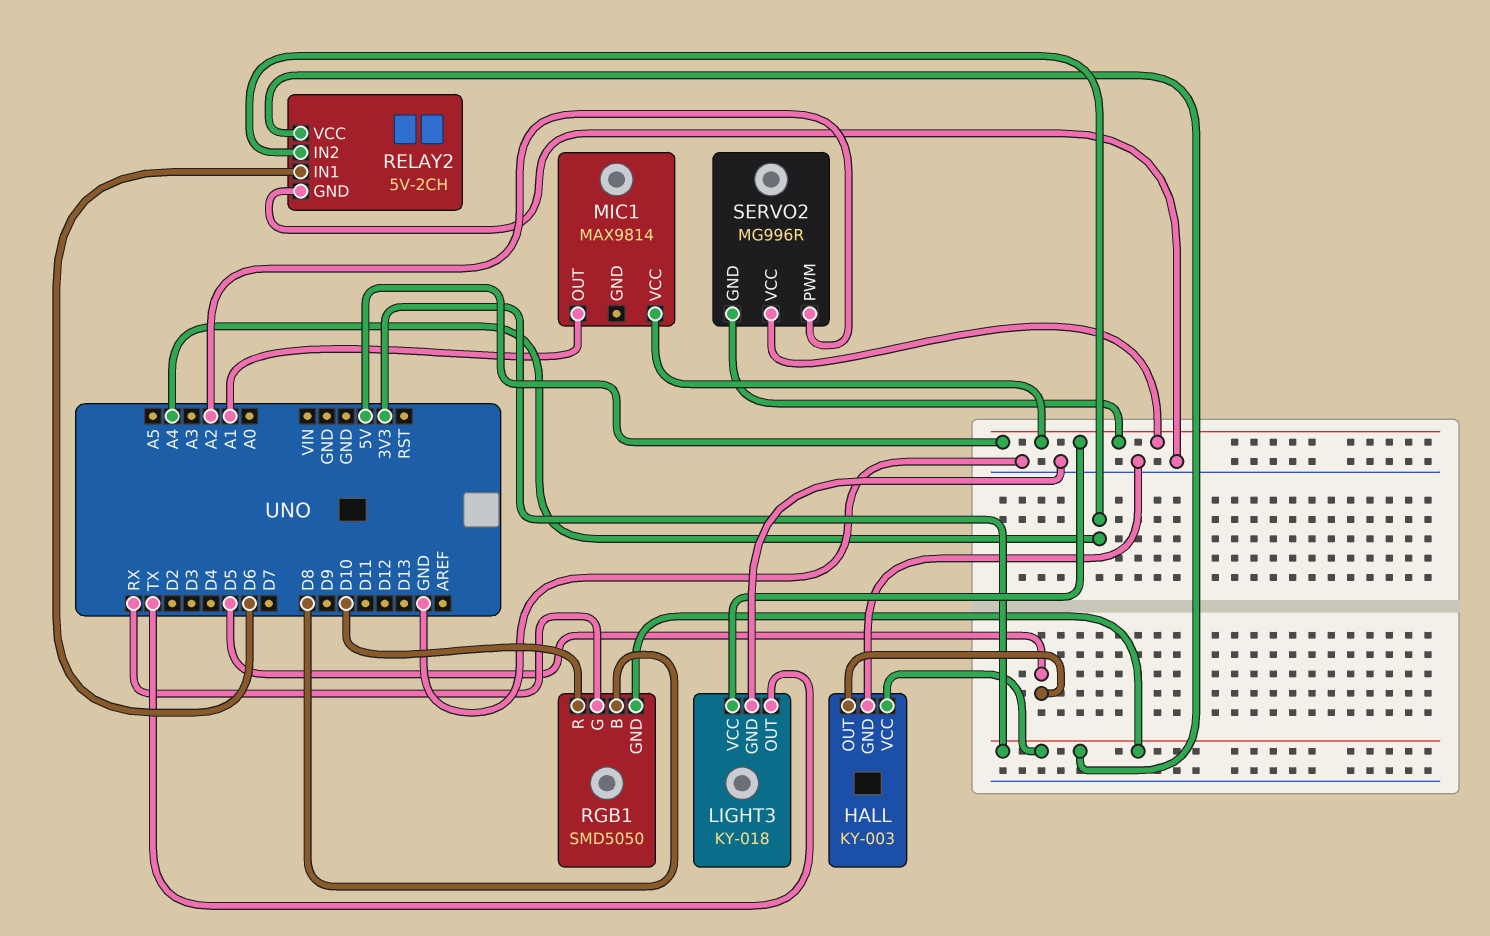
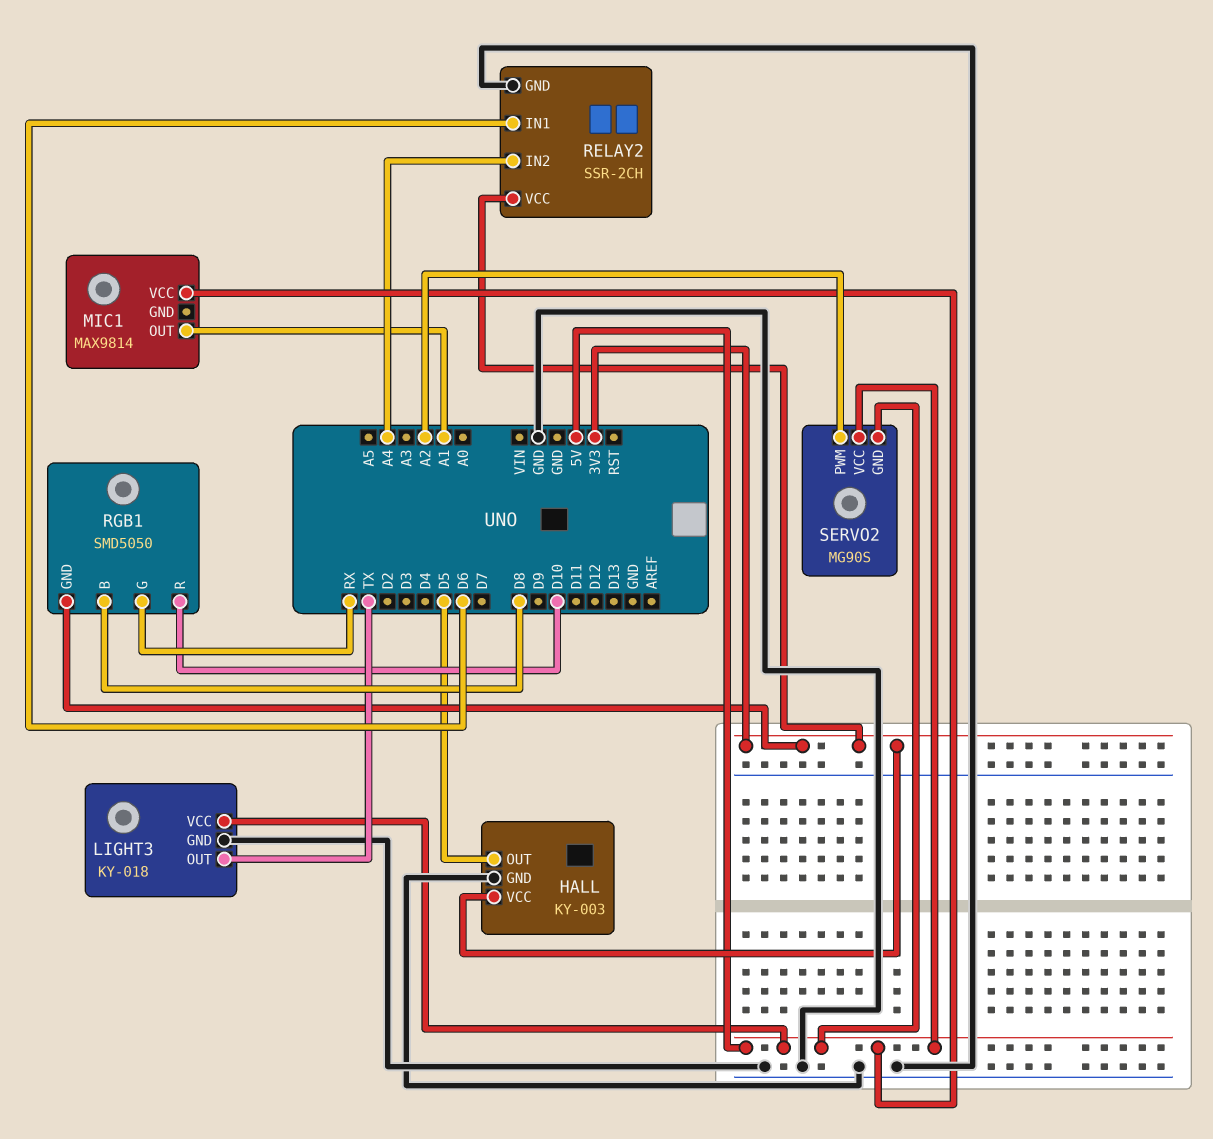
RELAY2: 5V-2CH -> SSR-2CH
SERVO2: MG996R -> MG90S

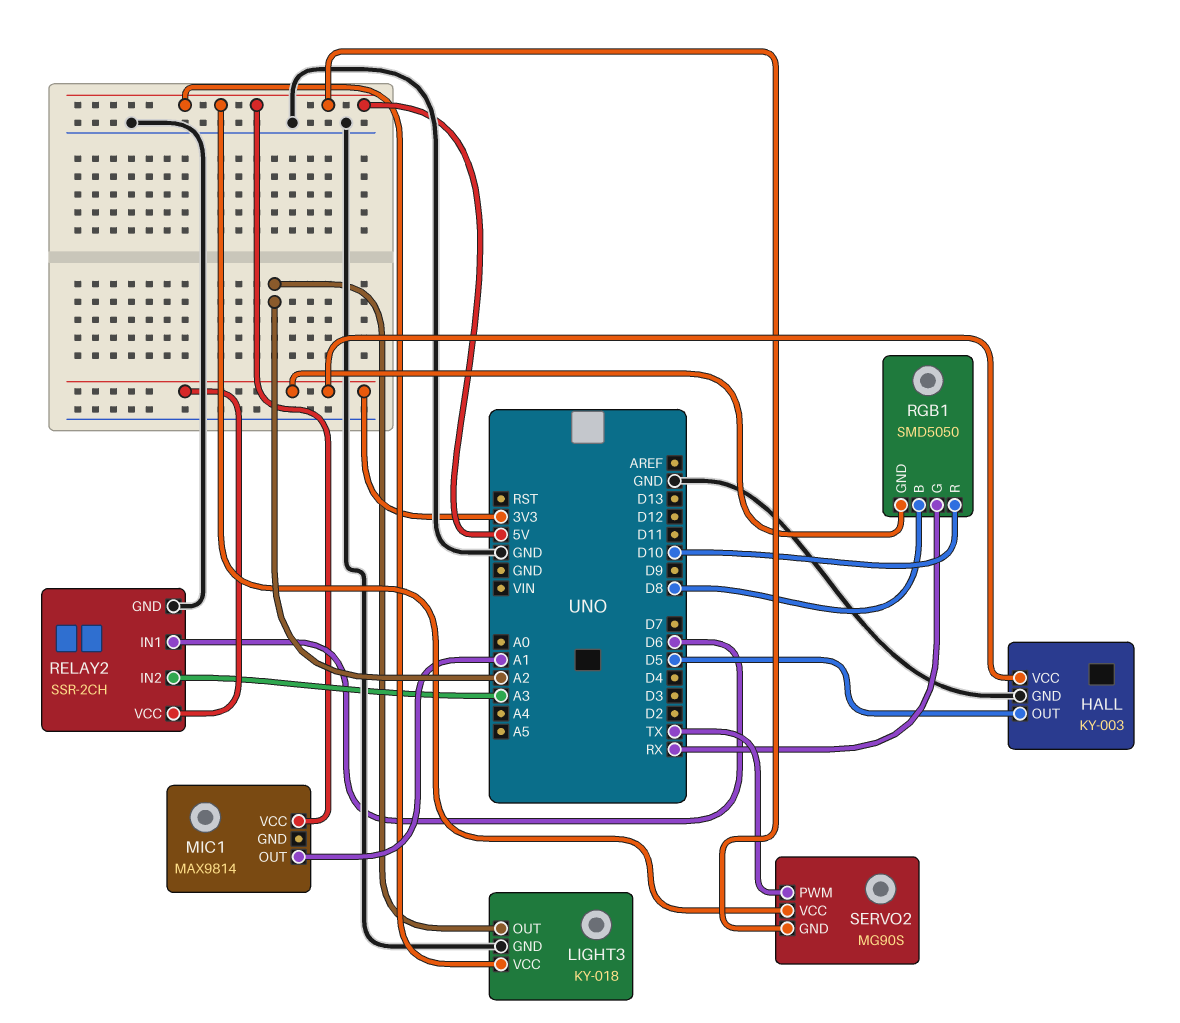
LIGHT3 pin OUT: TX -> A2
RELAY2 pin IN2: A4 -> A3
SERVO2 pin PWM: A2 -> TX

